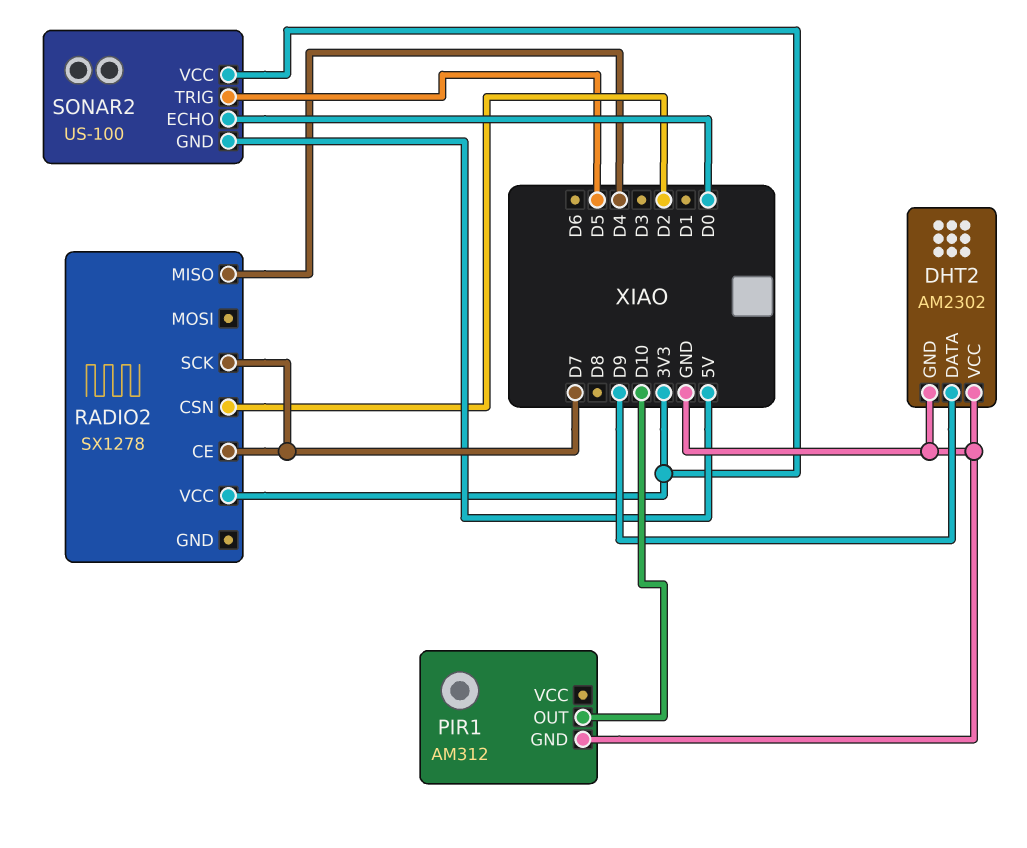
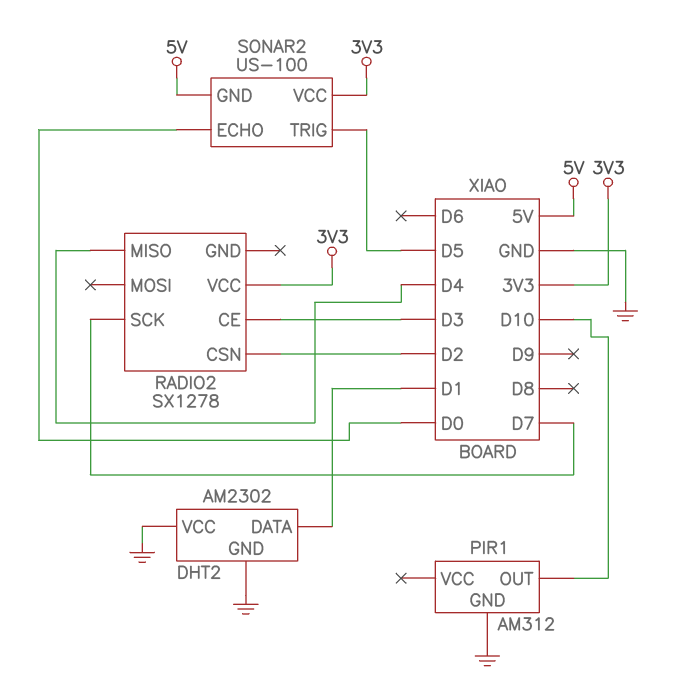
DHT2 pin DATA: D9 -> D1
RADIO2 pin CE: D7 -> D3

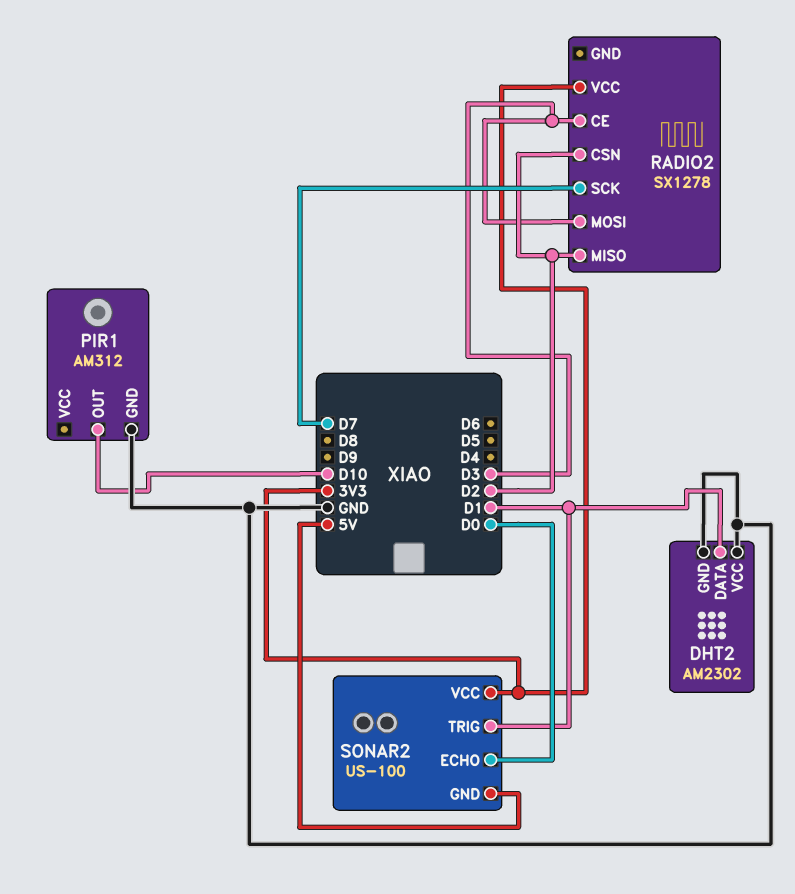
RADIO2 pin MISO: D4 -> D2
RADIO2 pin MOSI: none -> D3
SONAR2 pin TRIG: D5 -> D1

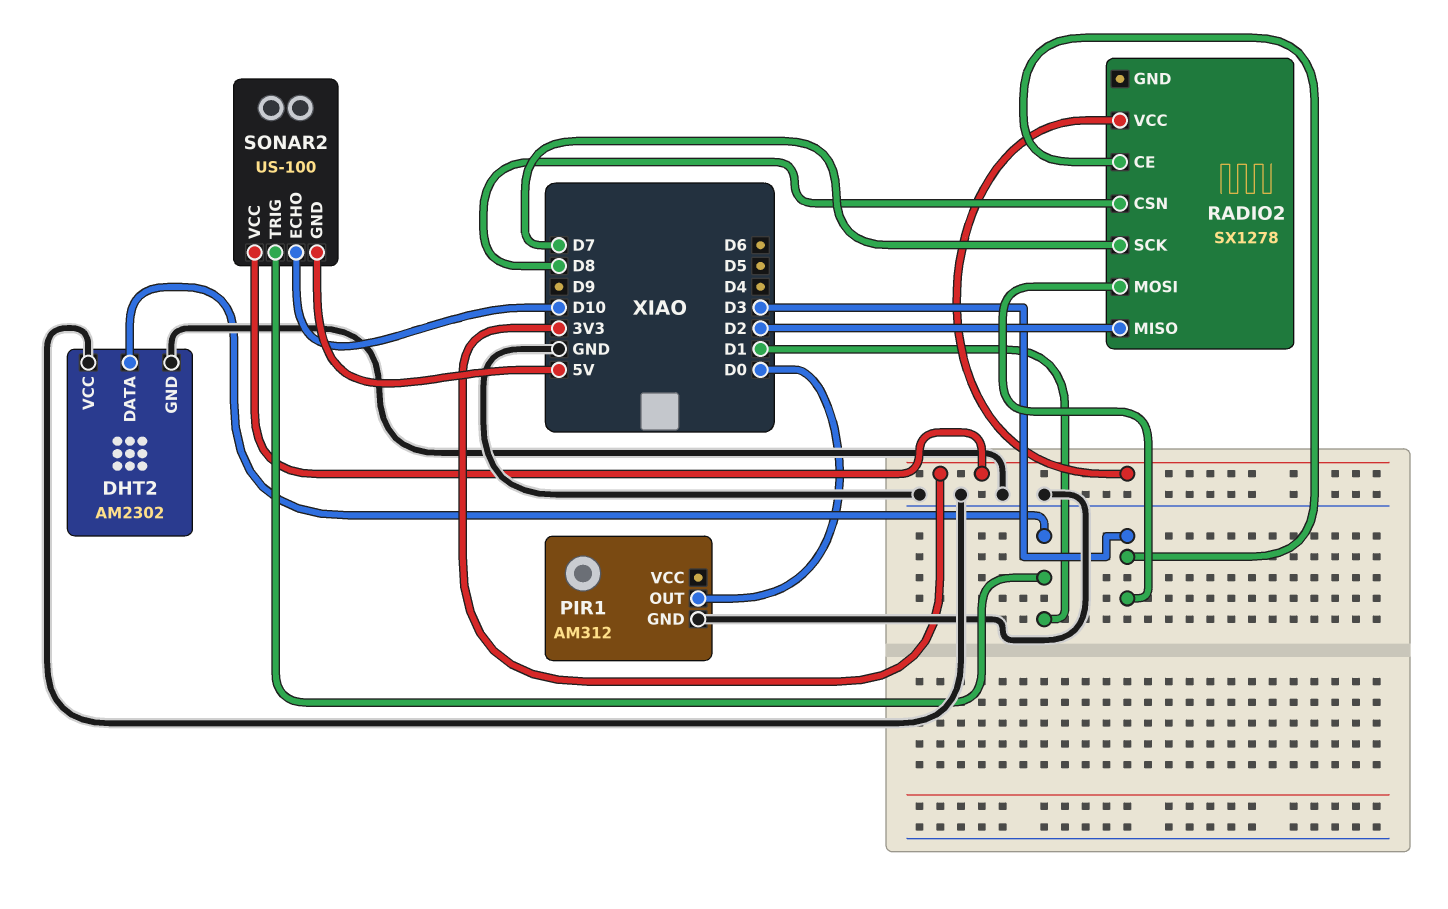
PIR1 pin OUT: D10 -> D0
RADIO2 pin CSN: D2 -> D8
SONAR2 pin ECHO: D0 -> D10

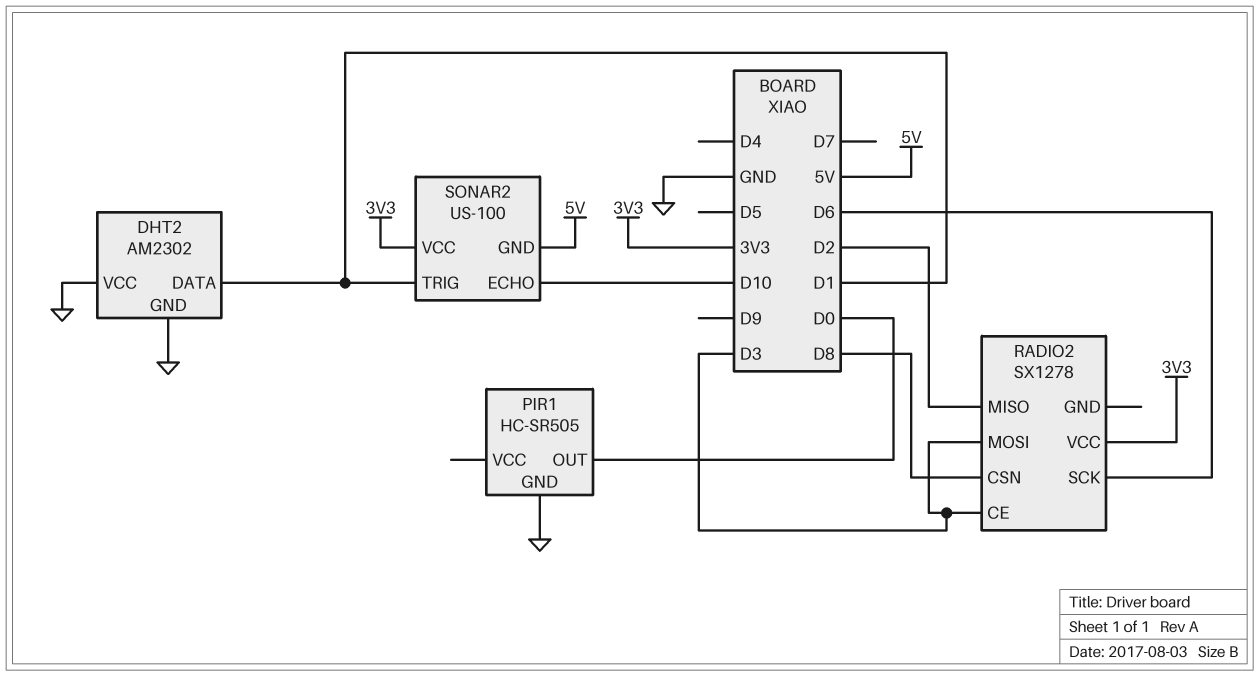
PIR1: AM312 -> HC-SR505
RADIO2 pin SCK: D7 -> D6

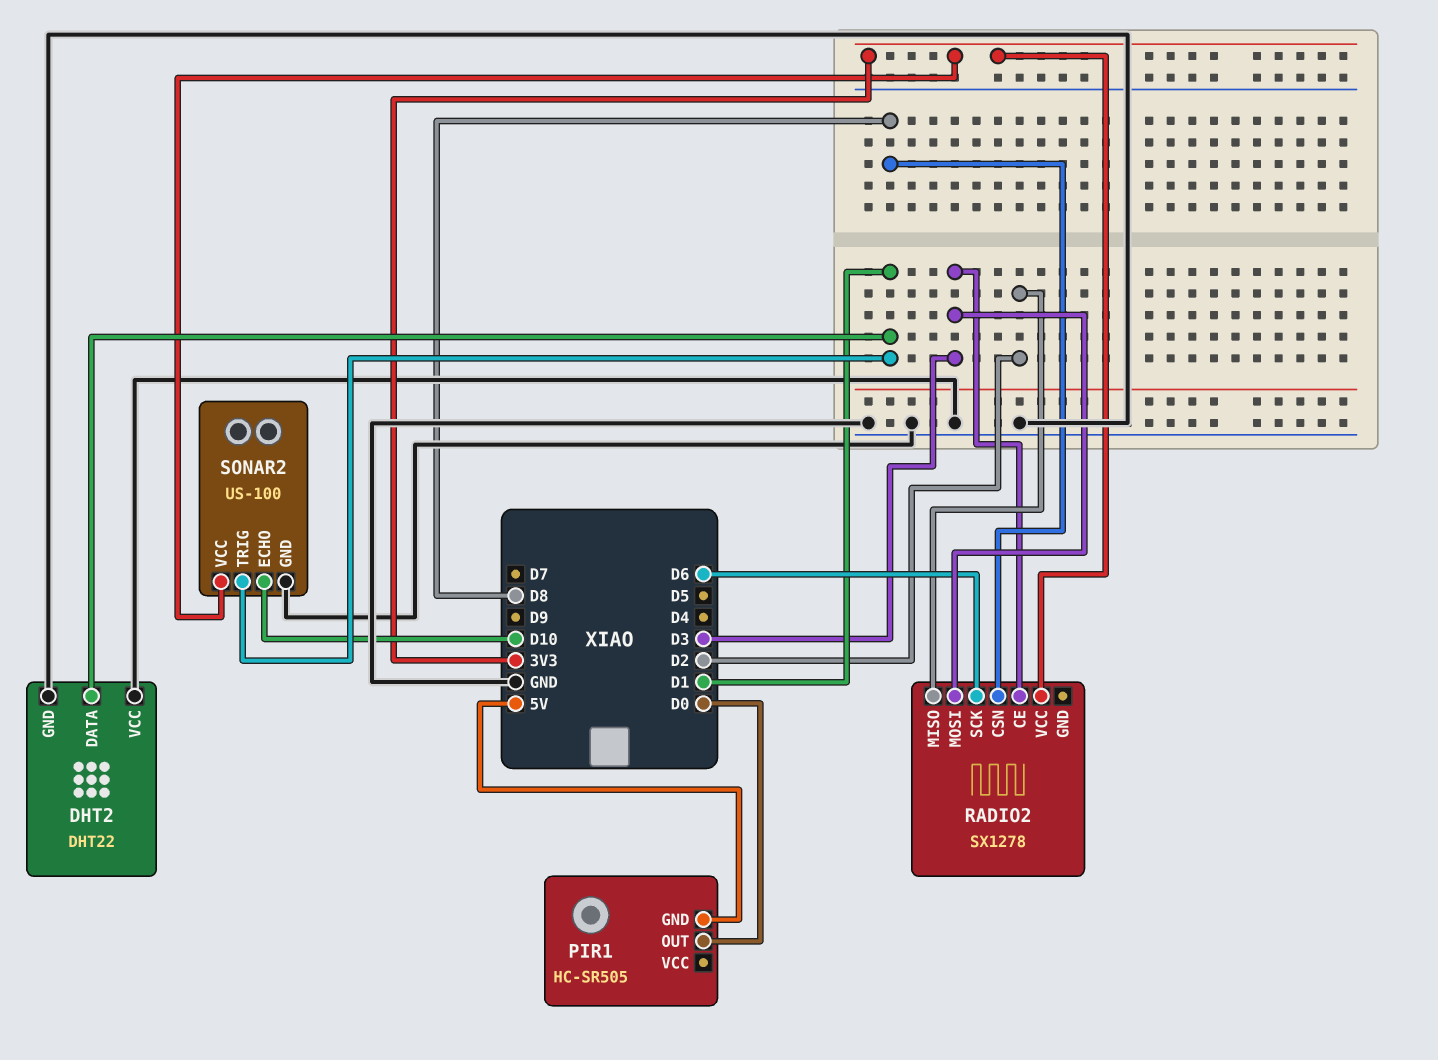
DHT2: AM2302 -> DHT22
PIR1 pin GND: GND -> 5V
SONAR2 pin GND: 5V -> GND

